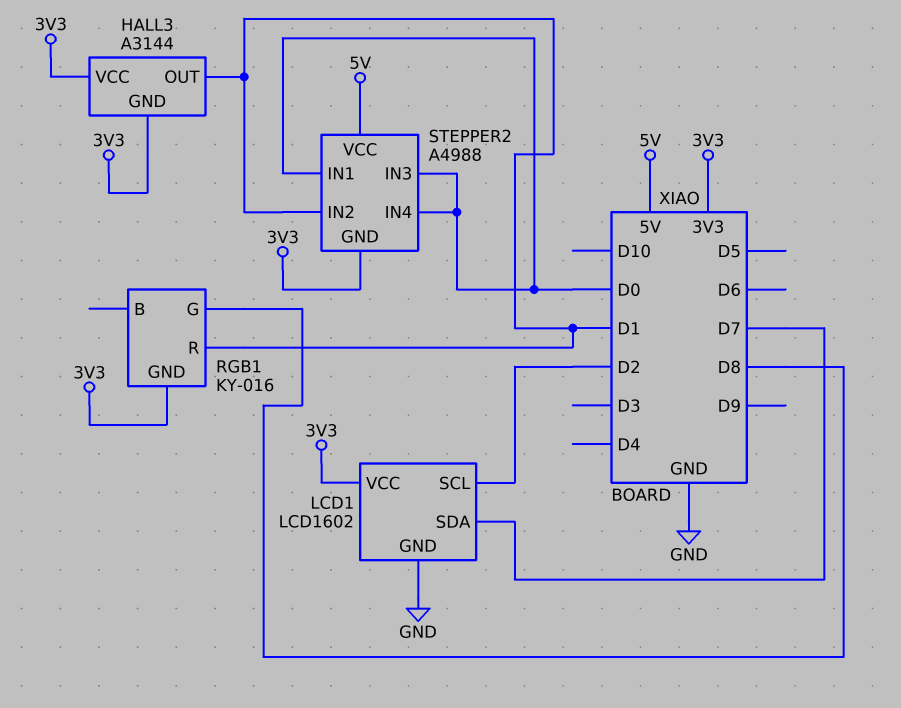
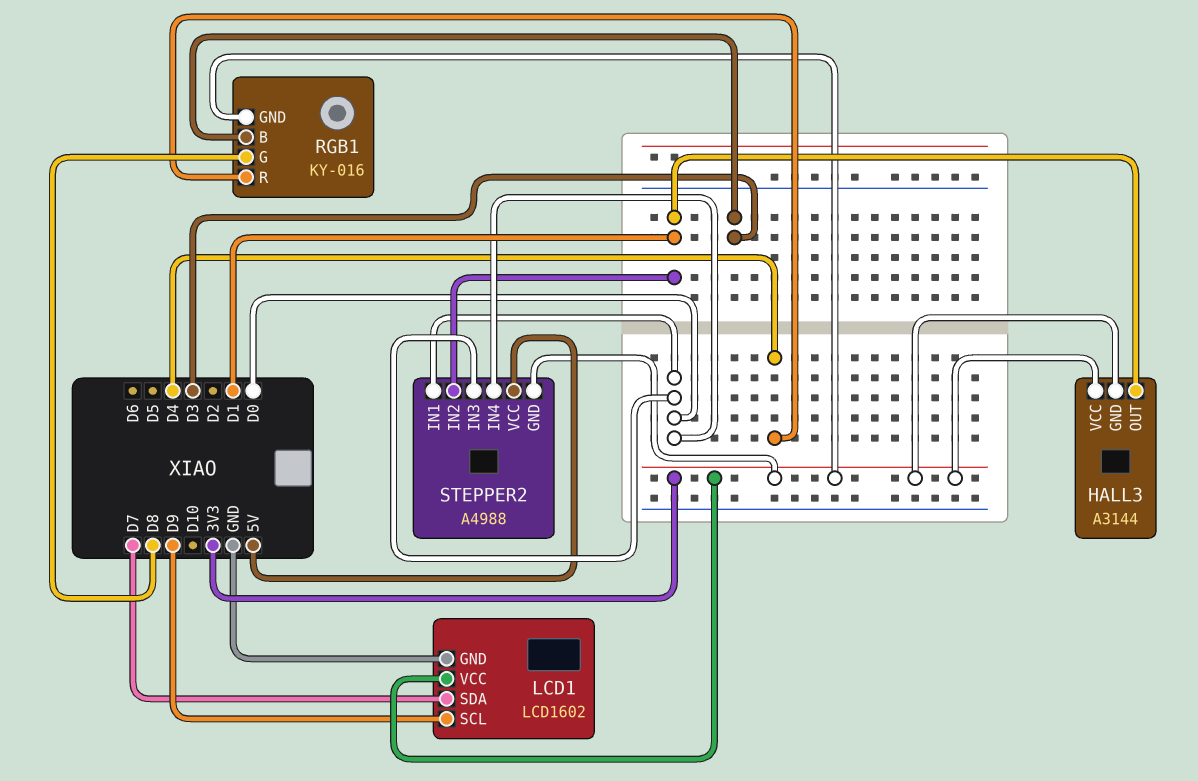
LCD1 pin SCL: D2 -> D9
RGB1 pin B: none -> D3
RGB1 pin R: D1 -> D4

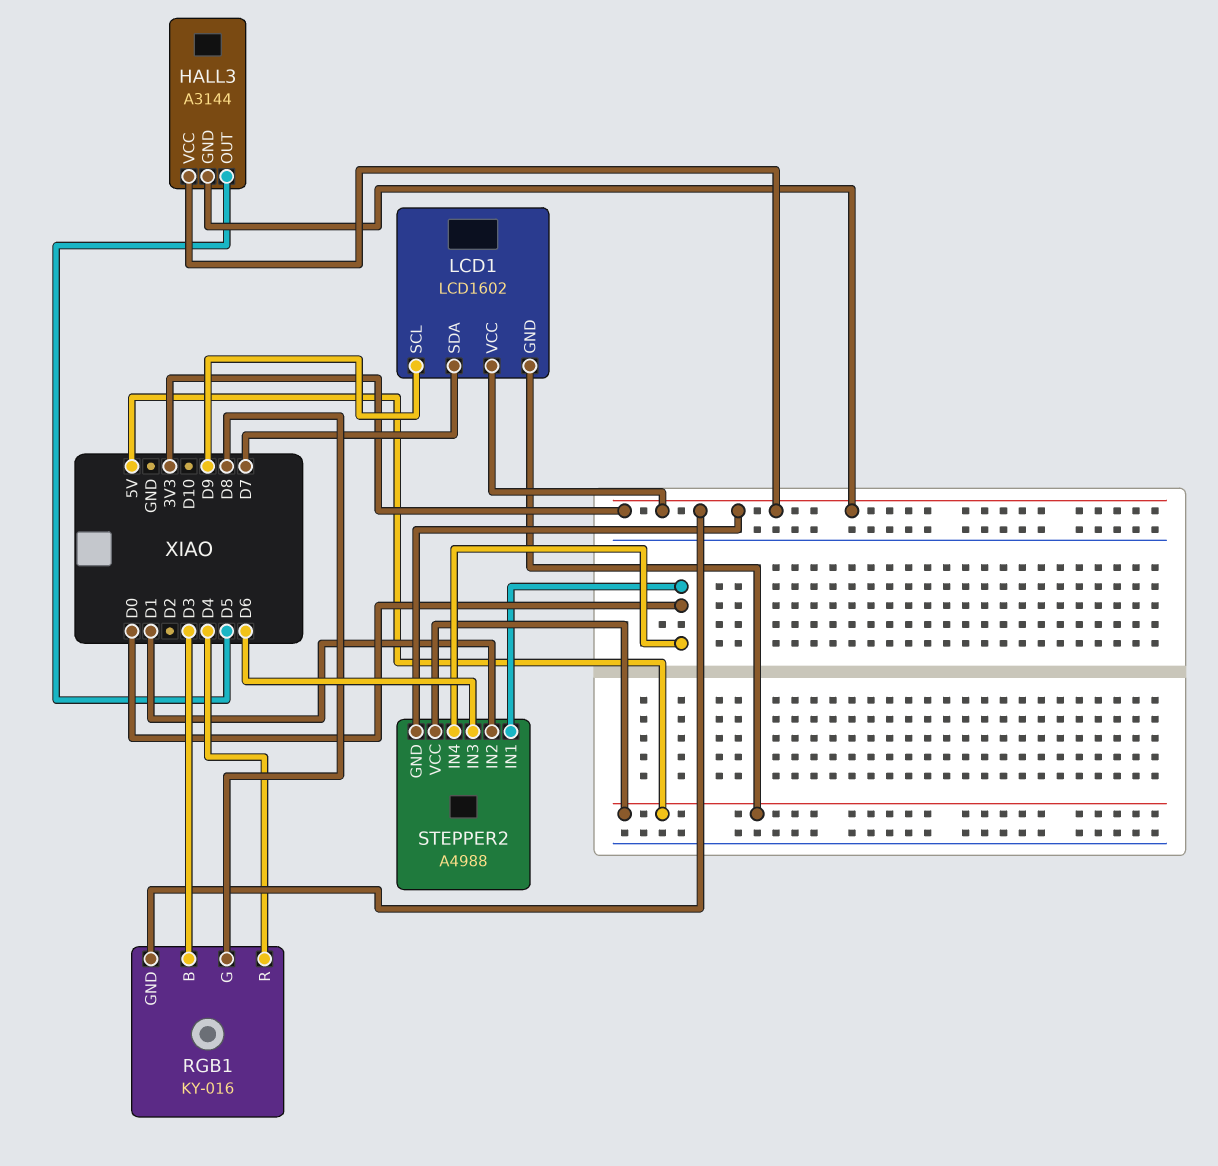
HALL3 pin OUT: D1 -> D5
LCD1 pin GND: GND -> 5V
STEPPER2 pin IN3: D0 -> D6

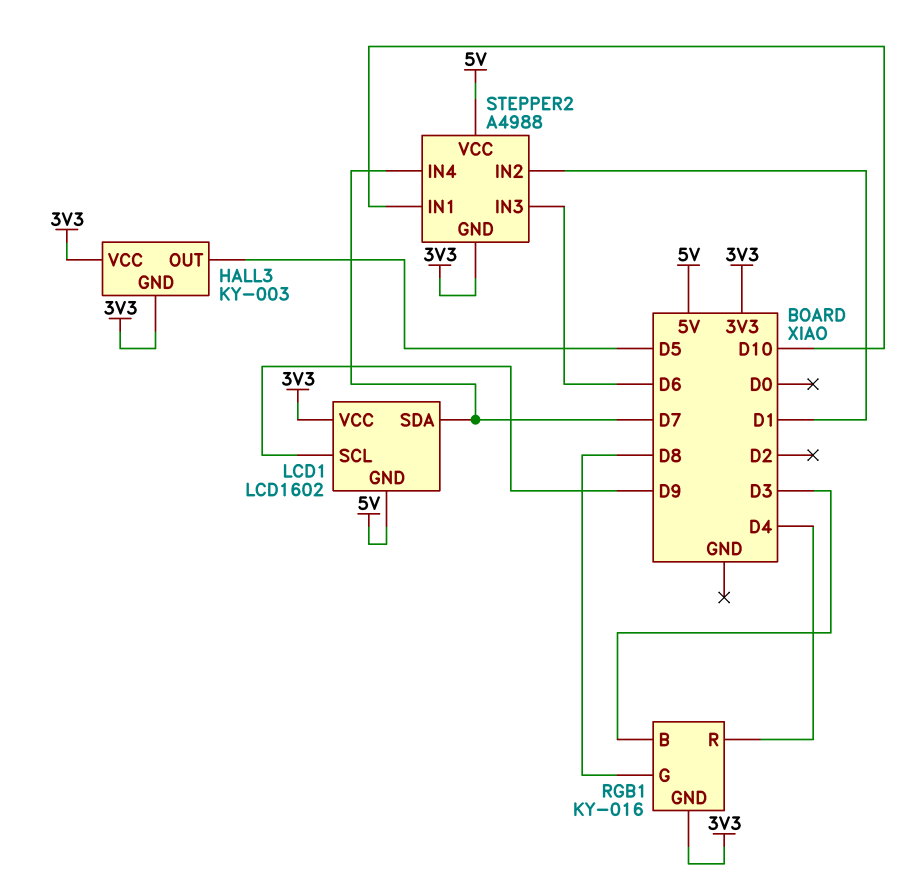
HALL3: A3144 -> KY-003
STEPPER2 pin IN1: D0 -> D10
STEPPER2 pin IN4: D0 -> D7

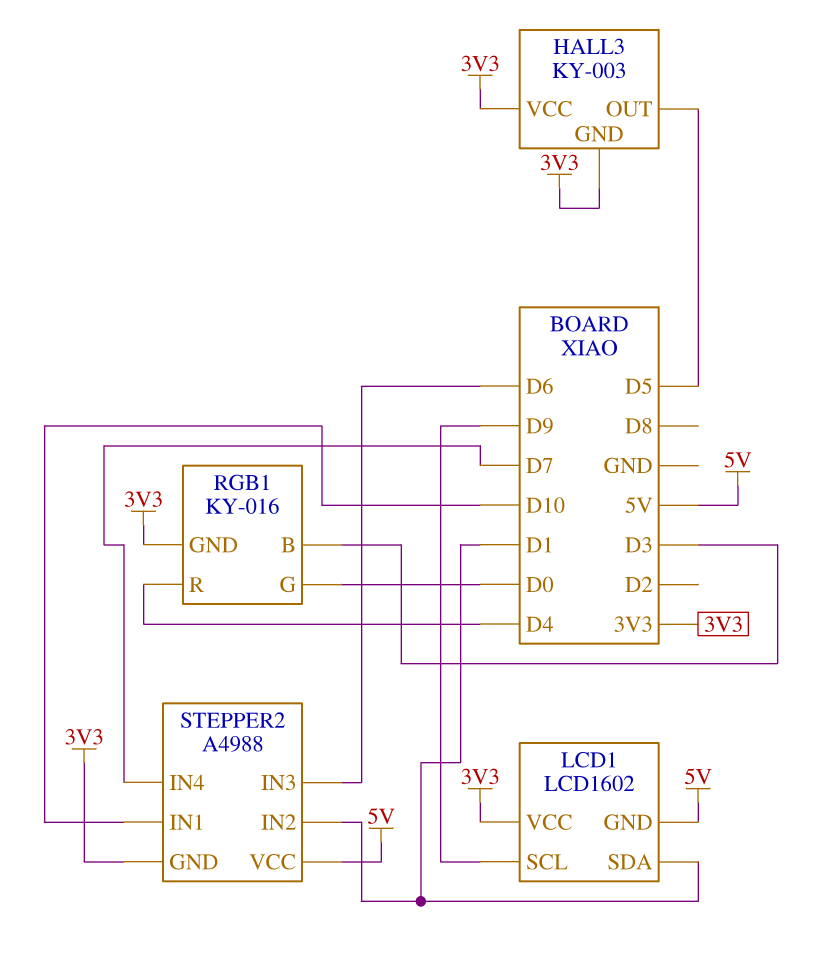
LCD1 pin SDA: D7 -> D1
RGB1 pin G: D8 -> D0

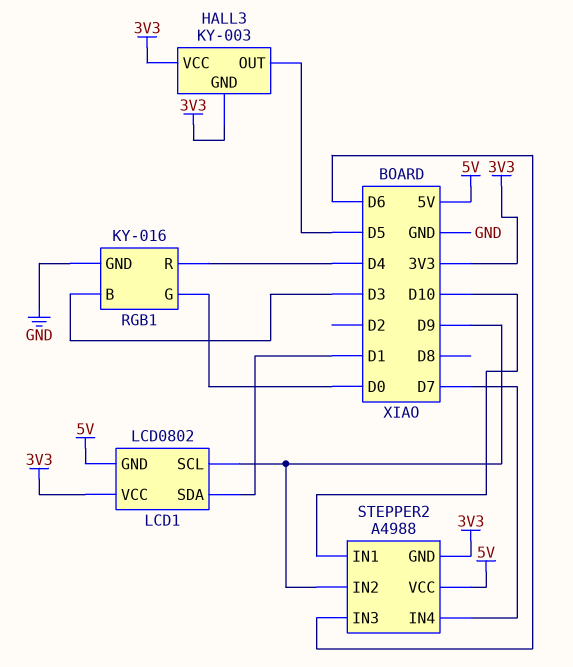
LCD1: LCD1602 -> LCD0802
RGB1 pin GND: 3V3 -> GND
STEPPER2 pin IN2: D1 -> D9

